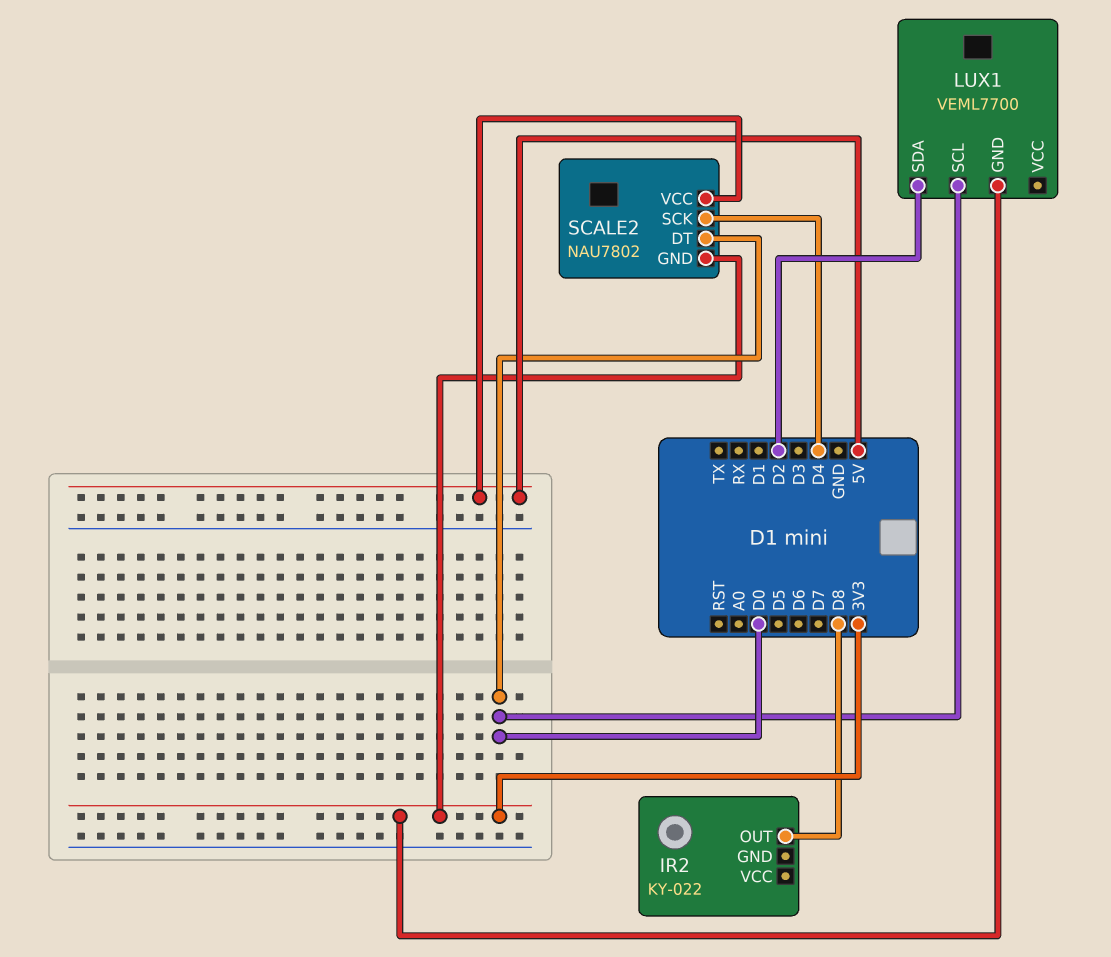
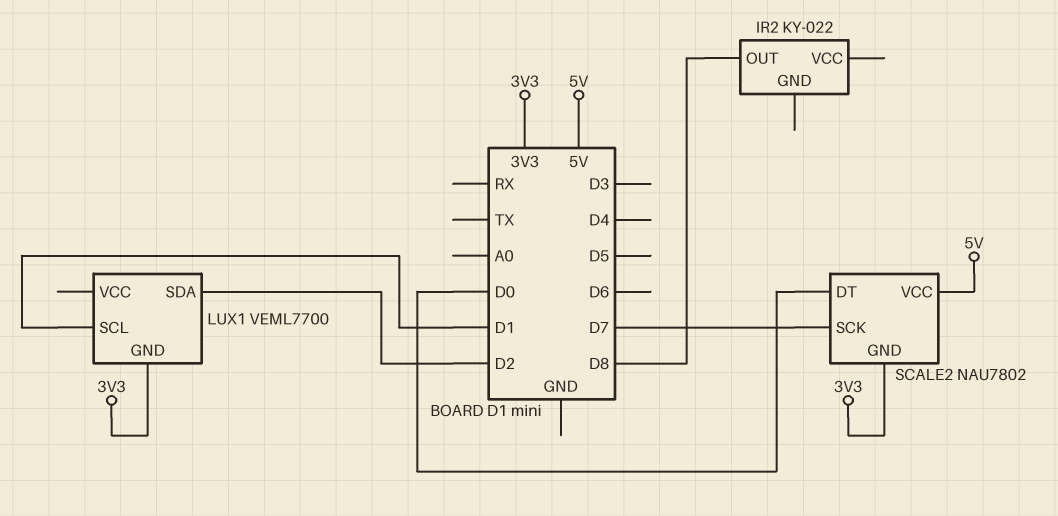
LUX1 pin SCL: D0 -> D1
SCALE2 pin SCK: D4 -> D7

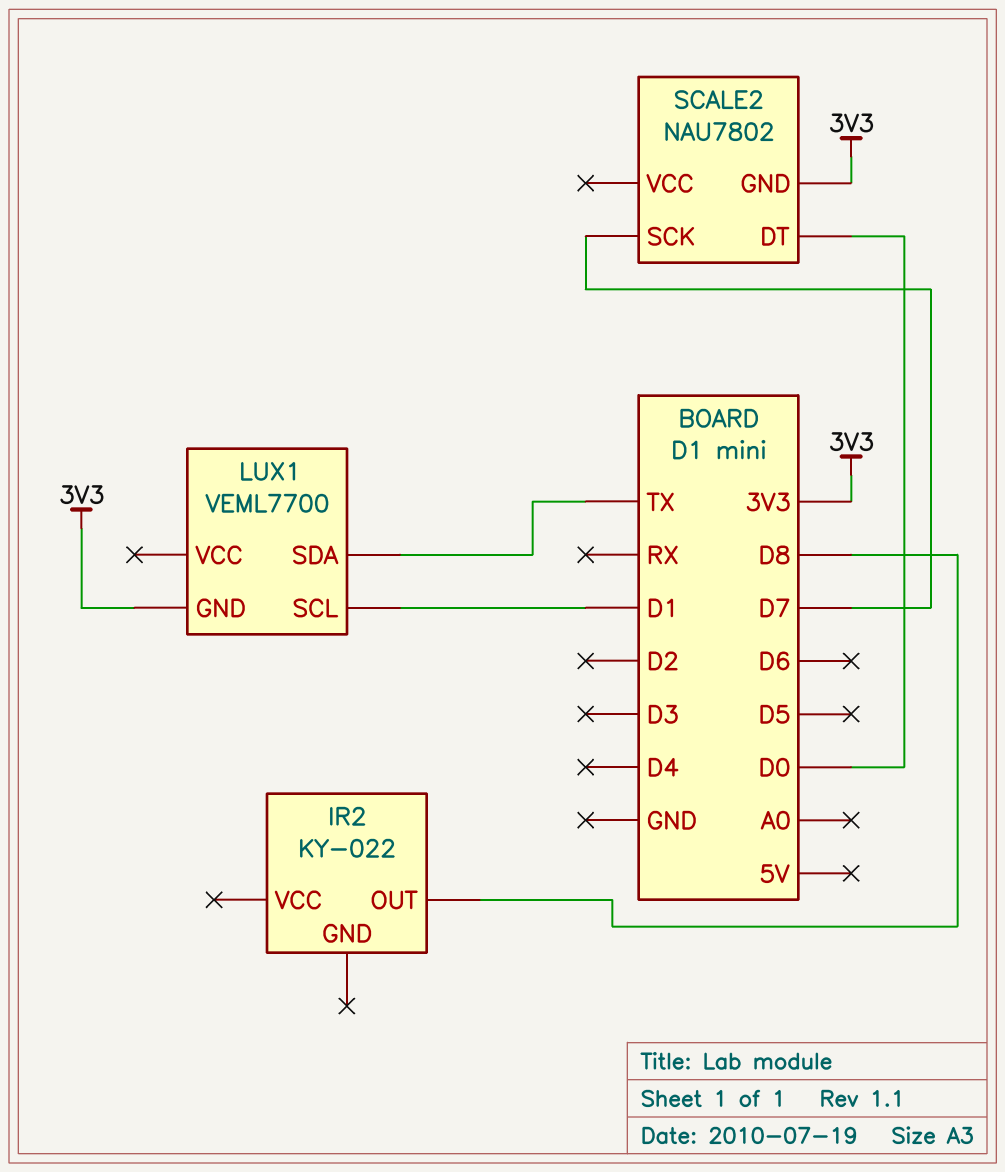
LUX1 pin SDA: D2 -> TX
SCALE2 pin VCC: 5V -> none

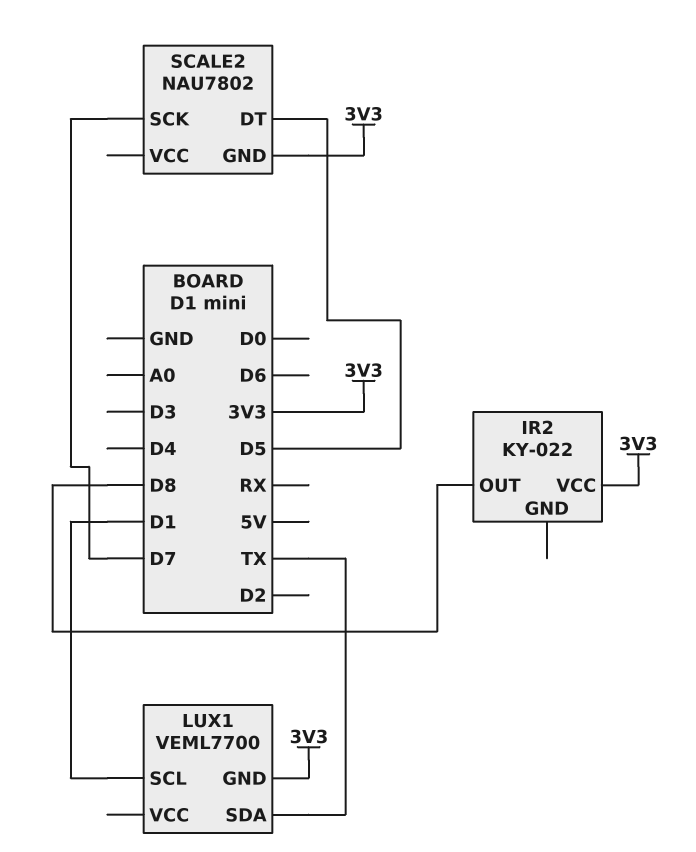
IR2 pin VCC: none -> 3V3
SCALE2 pin DT: D0 -> D5

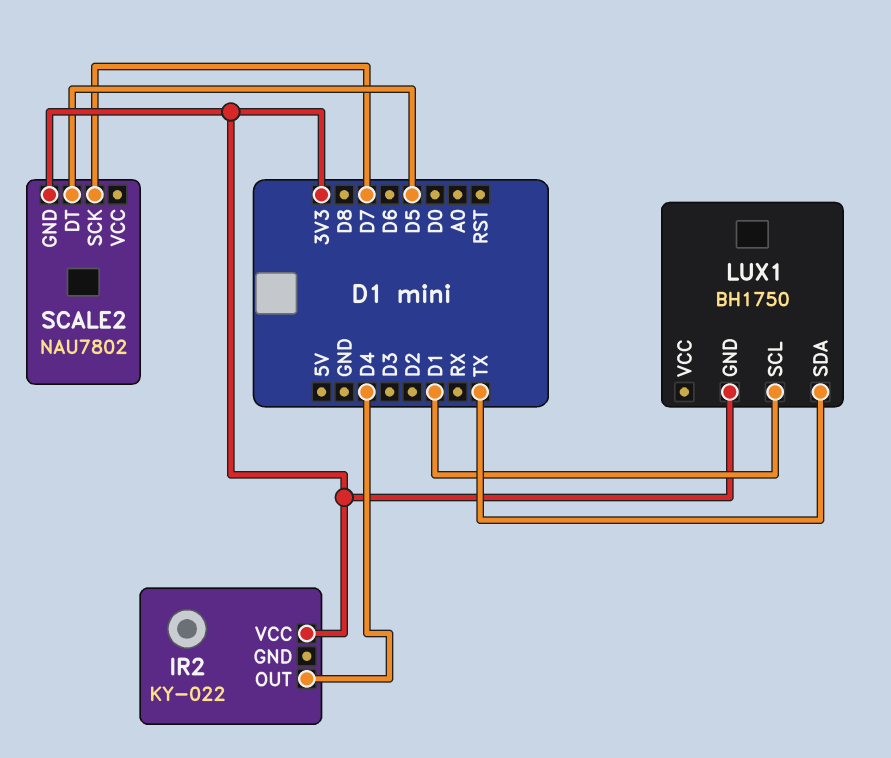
IR2 pin OUT: D8 -> D4
LUX1: VEML7700 -> BH1750

